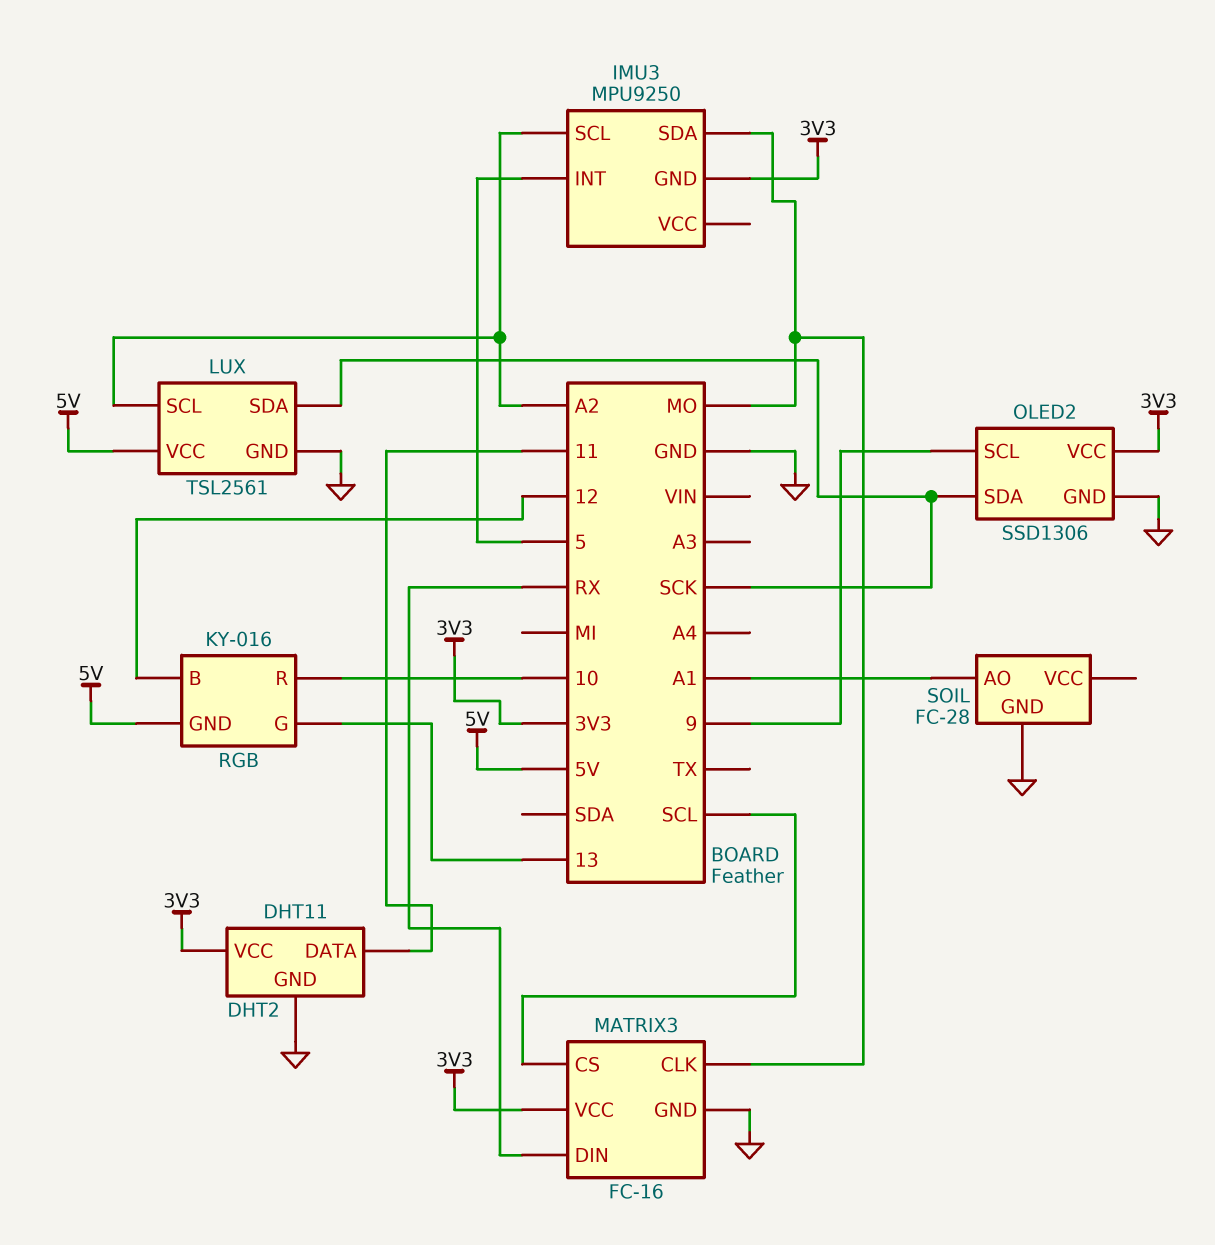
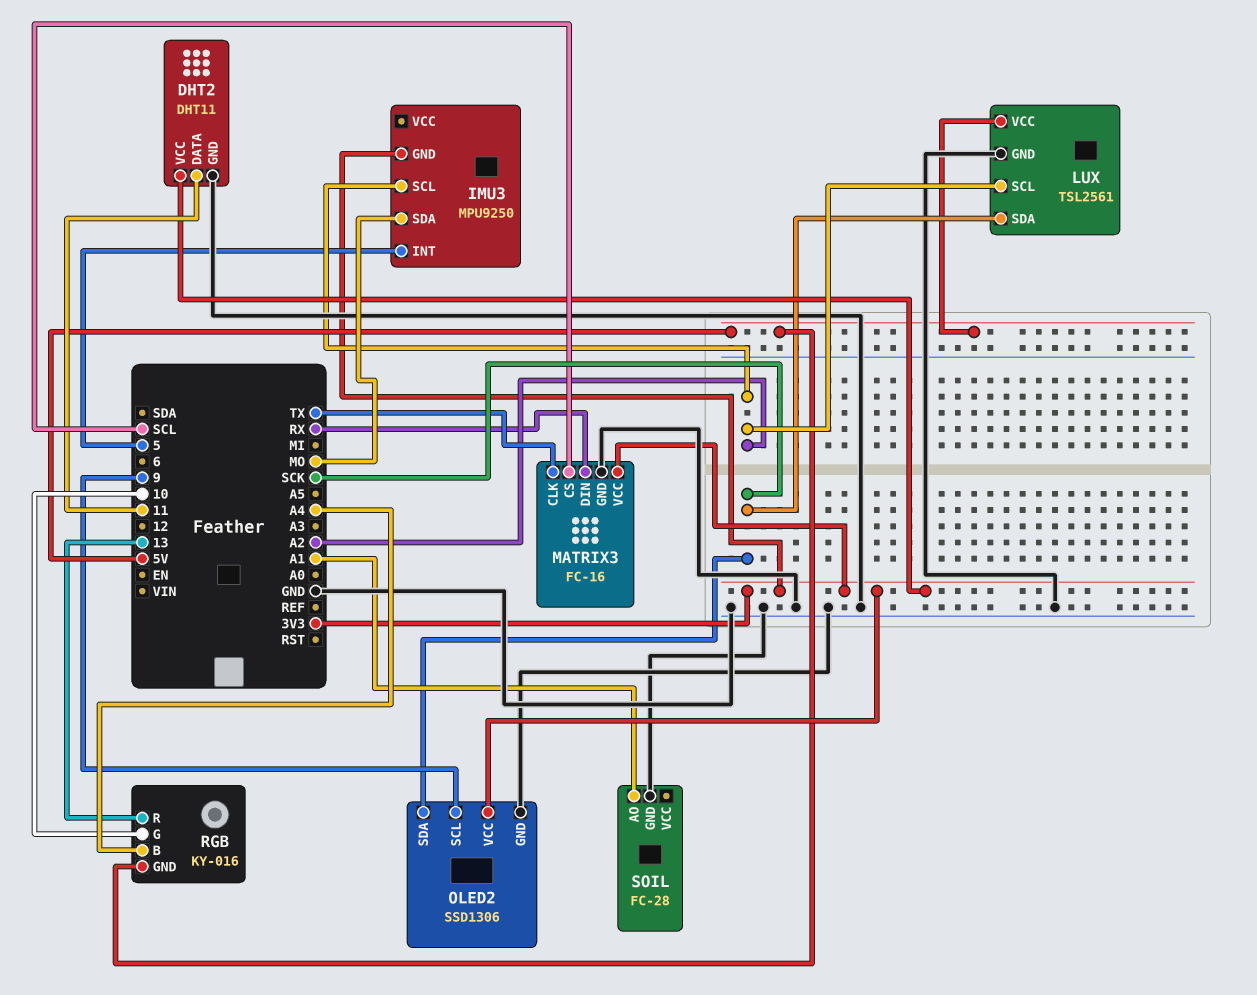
MATRIX3 pin CLK: MO -> TX
RGB pin B: 12 -> A4
RGB pin G: 13 -> 10
RGB pin R: 10 -> 13

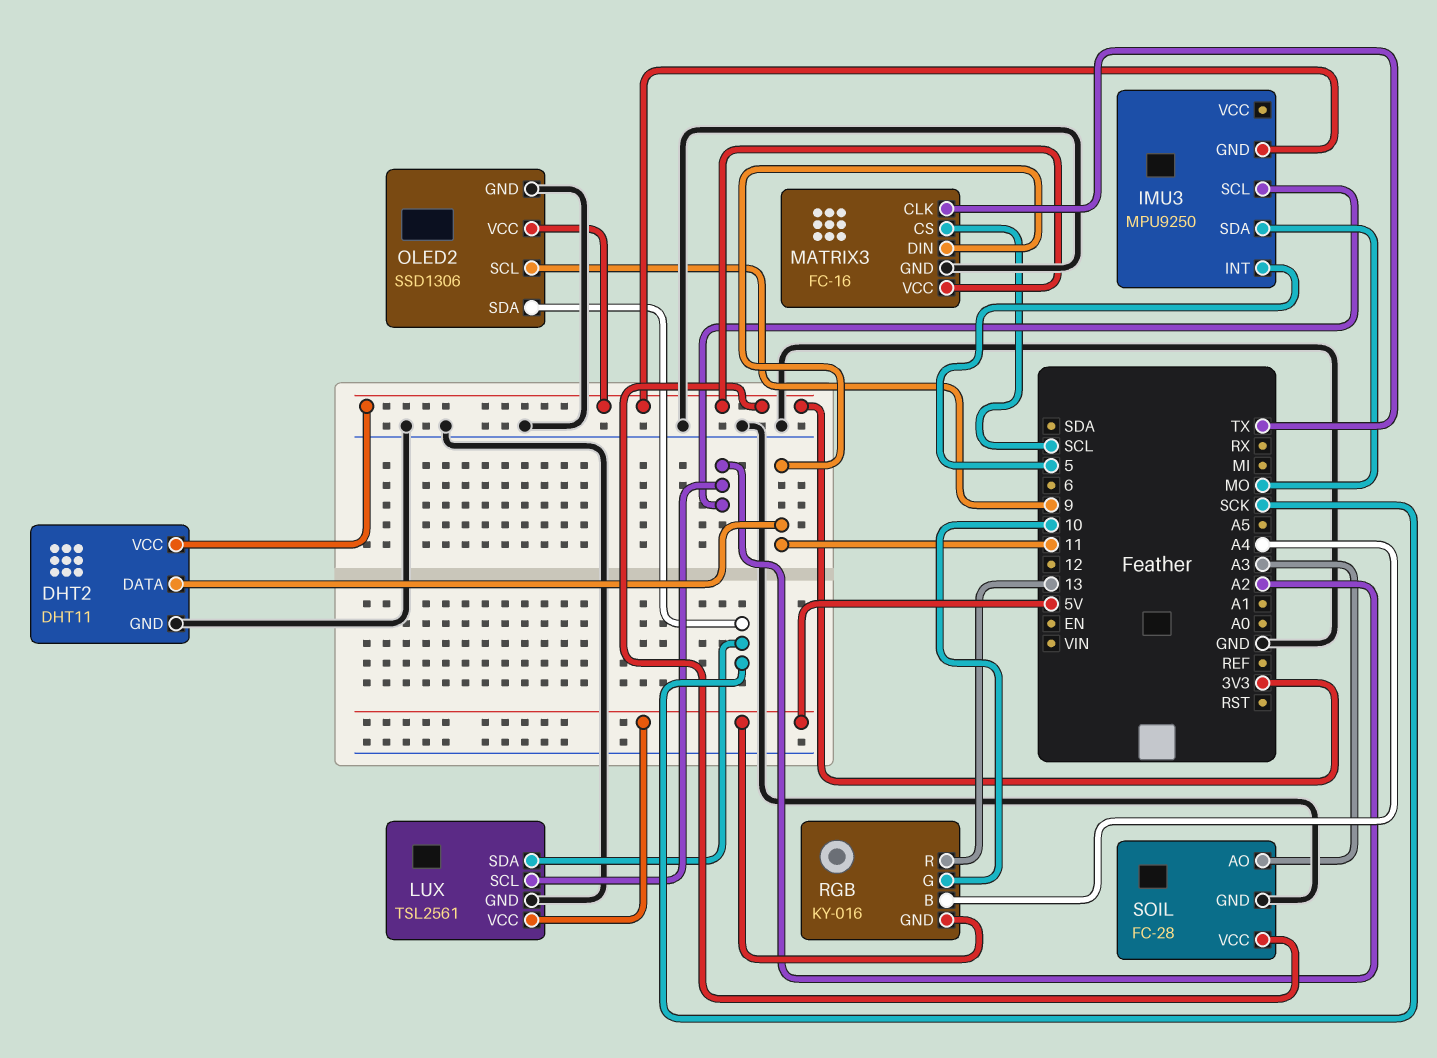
MATRIX3 pin DIN: RX -> 11
SOIL pin AO: A1 -> A3
SOIL pin VCC: none -> 3V3

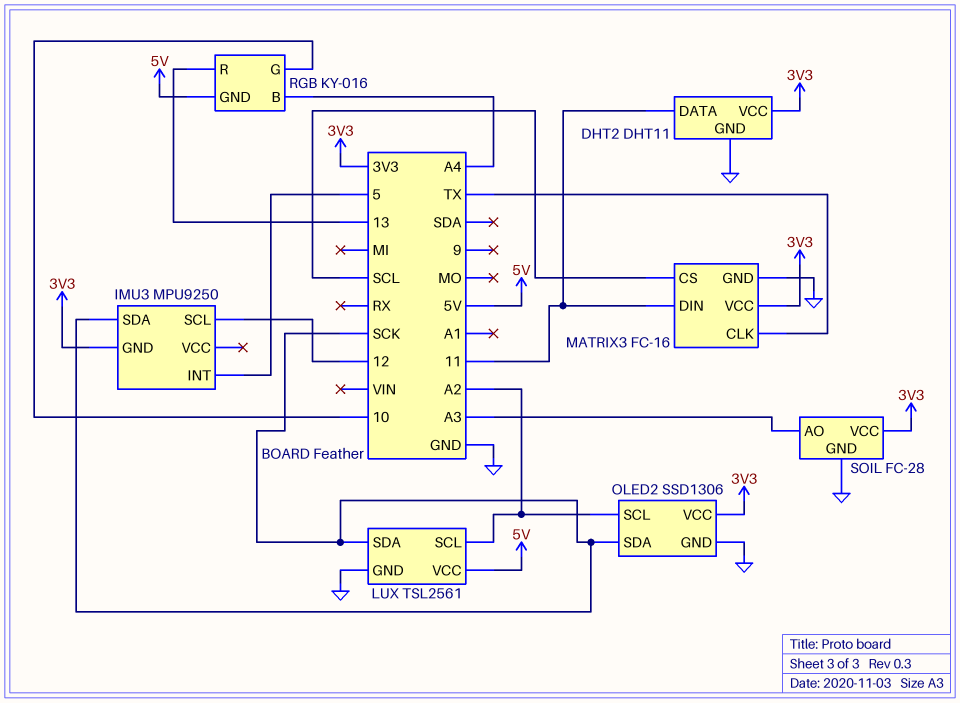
IMU3 pin SCL: A2 -> 12
IMU3 pin SDA: MO -> SCK
OLED2 pin SCL: 9 -> A2

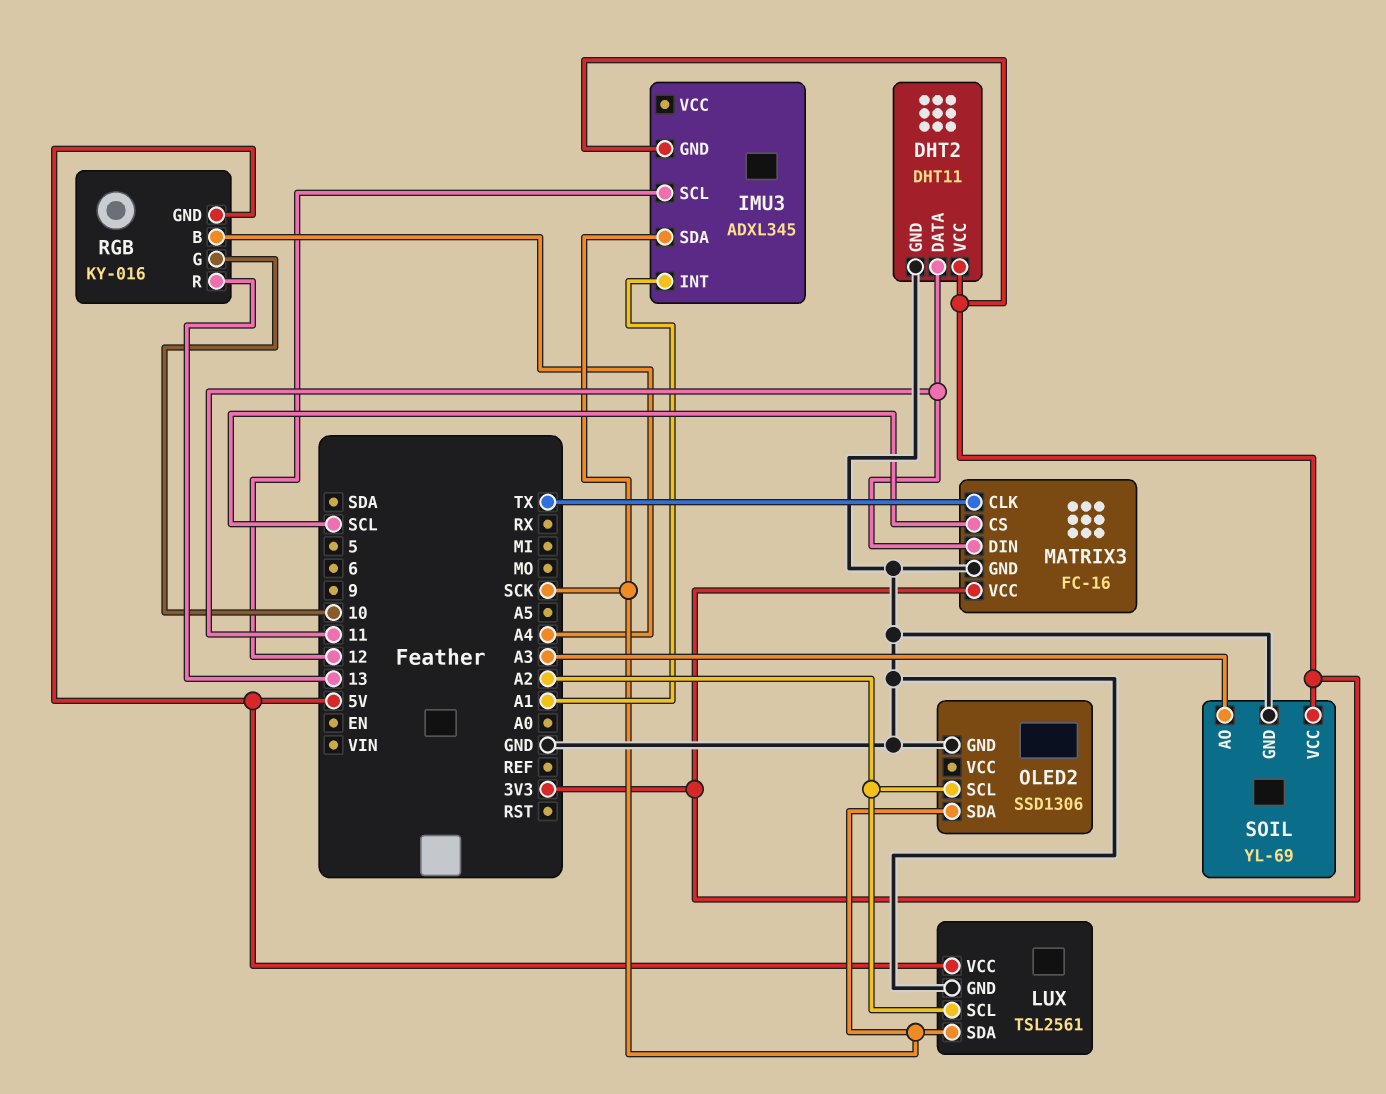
IMU3: MPU9250 -> ADXL345
IMU3 pin INT: 5 -> A1
OLED2 pin VCC: 3V3 -> none
SOIL: FC-28 -> YL-69

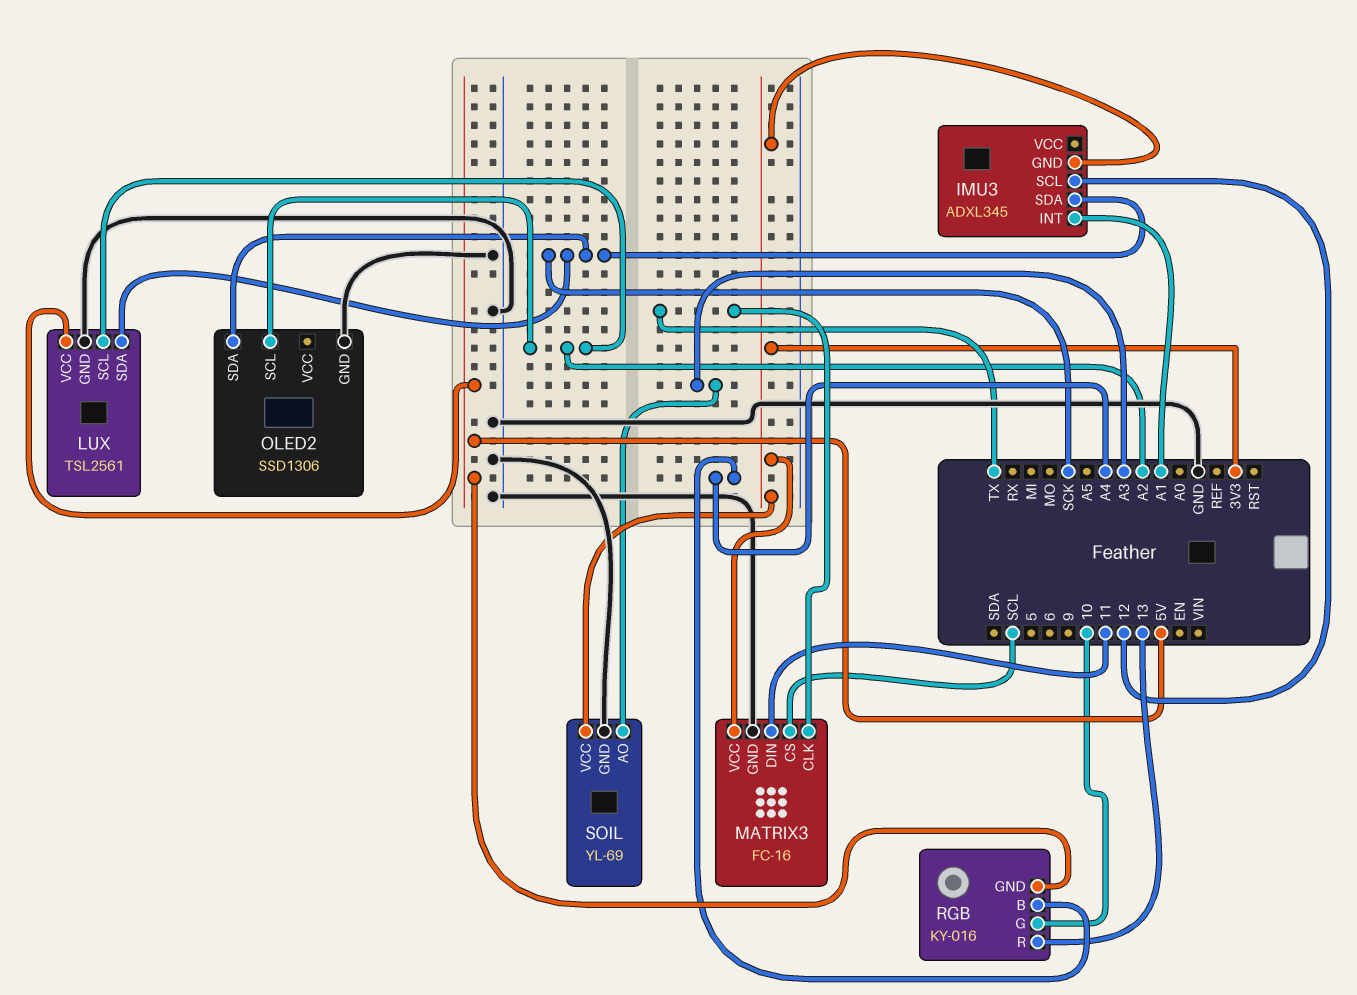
DHT2: DHT11 -> none
DHT2 pin DATA: 11 -> none
DHT2 pin GND: GND -> none
DHT2 pin VCC: 3V3 -> none

